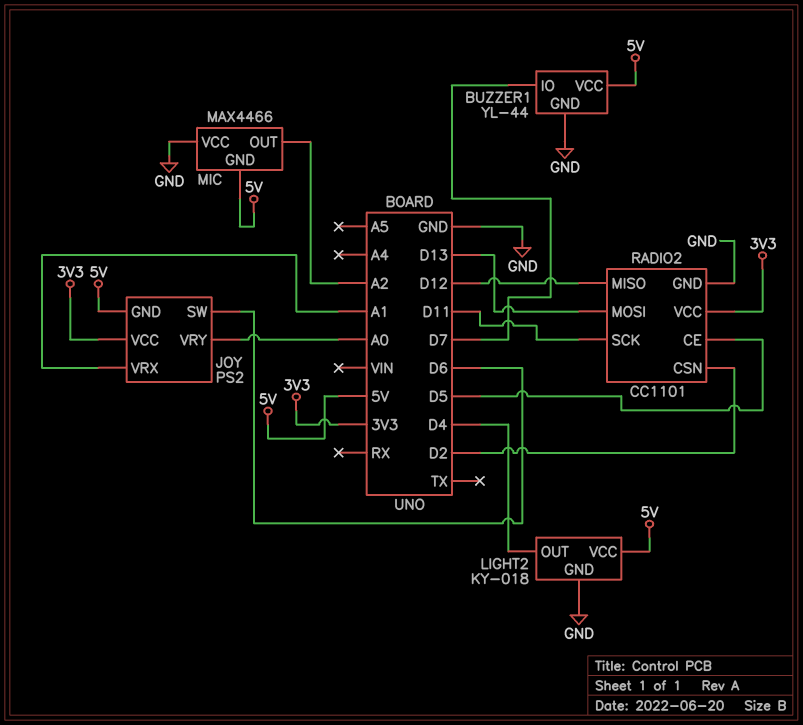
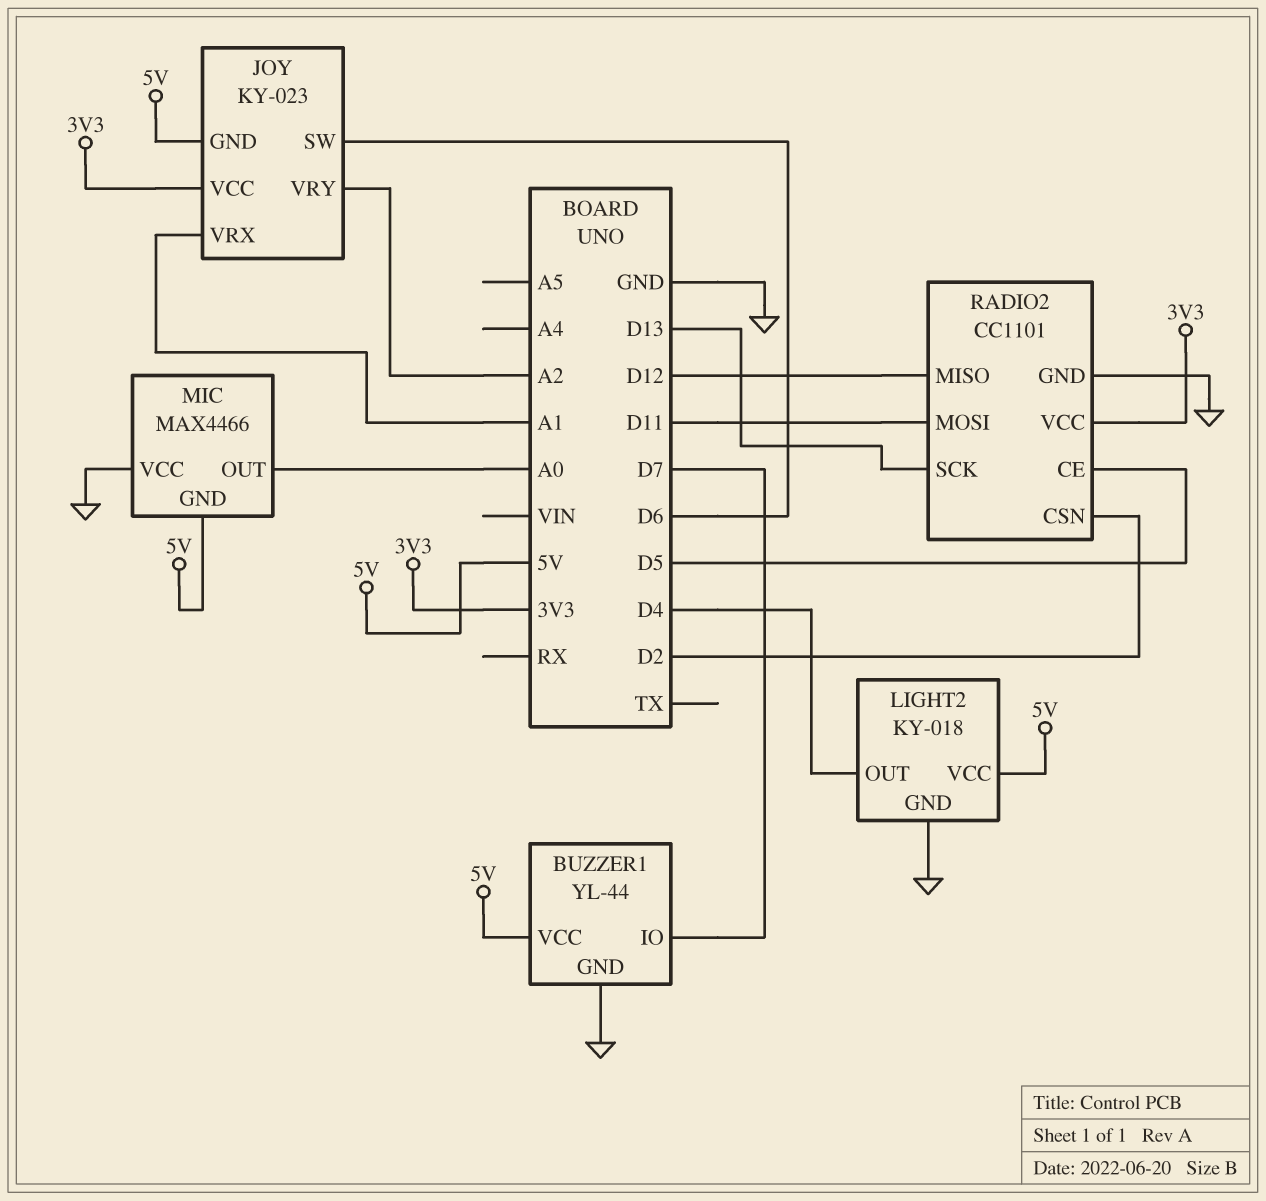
JOY: PS2 -> KY-023
JOY pin VRY: A0 -> A2
MIC pin OUT: A2 -> A0
RADIO2 pin MOSI: D13 -> D11
RADIO2 pin SCK: D11 -> D13

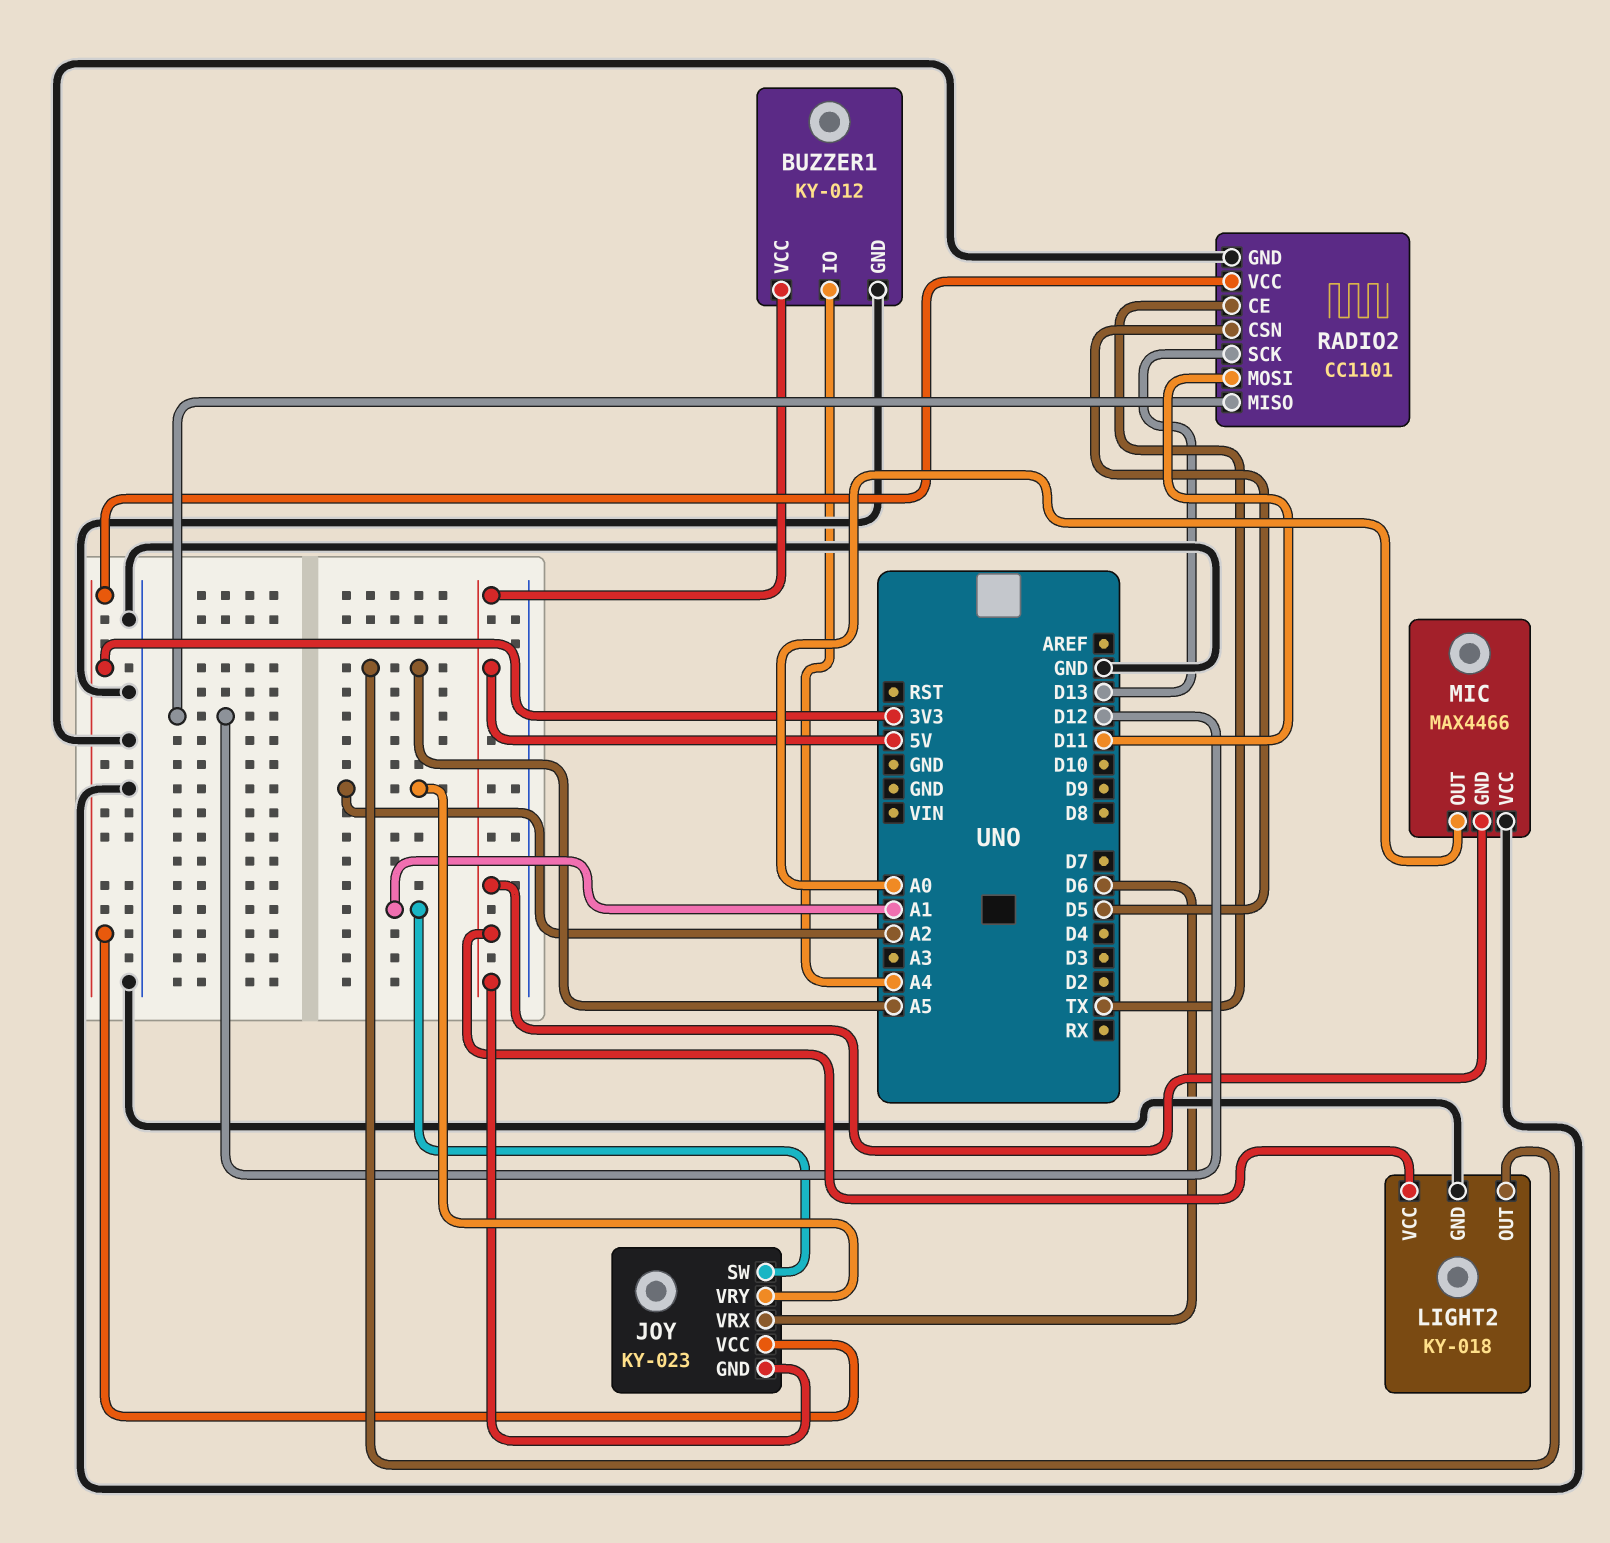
BUZZER1: YL-44 -> KY-012
BUZZER1 pin IO: D7 -> A4
JOY pin SW: D6 -> A1
JOY pin VRX: A1 -> D6
LIGHT2 pin OUT: D4 -> A5
RADIO2 pin CE: D5 -> TX
RADIO2 pin CSN: D2 -> D5

